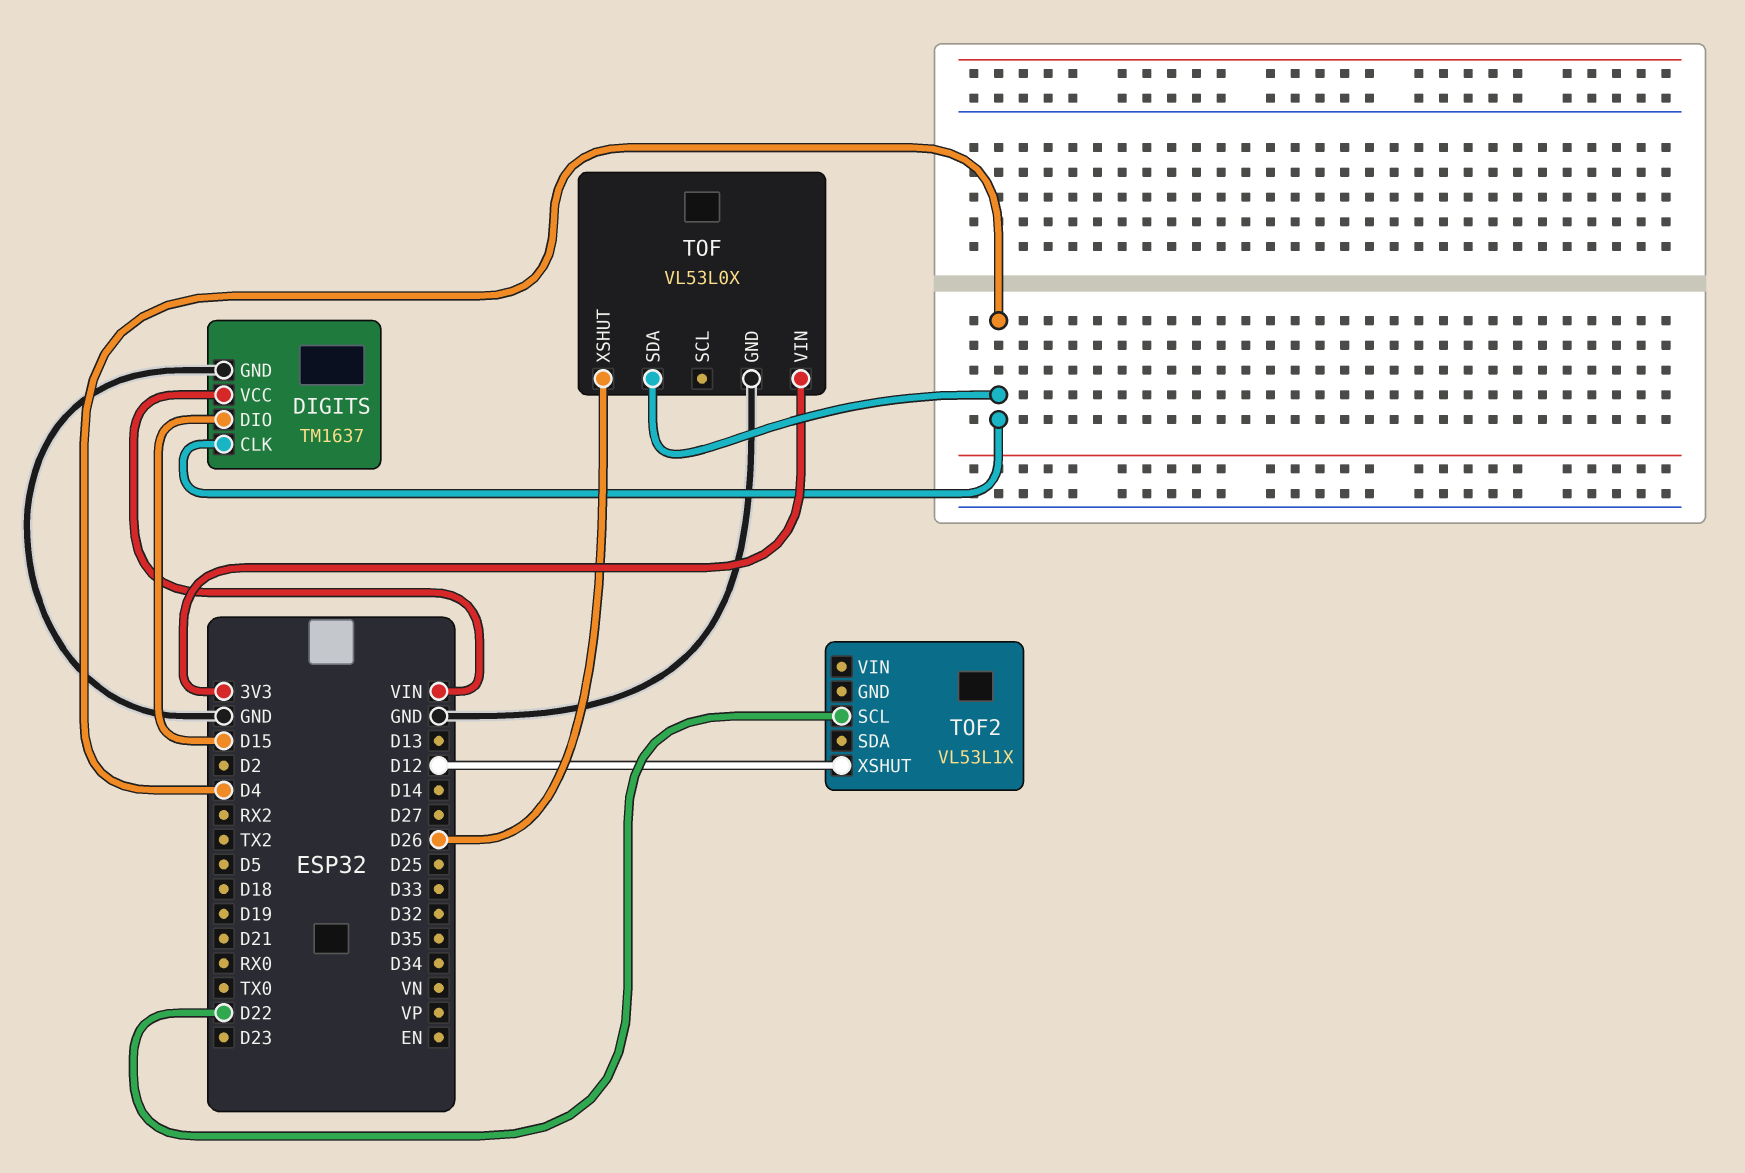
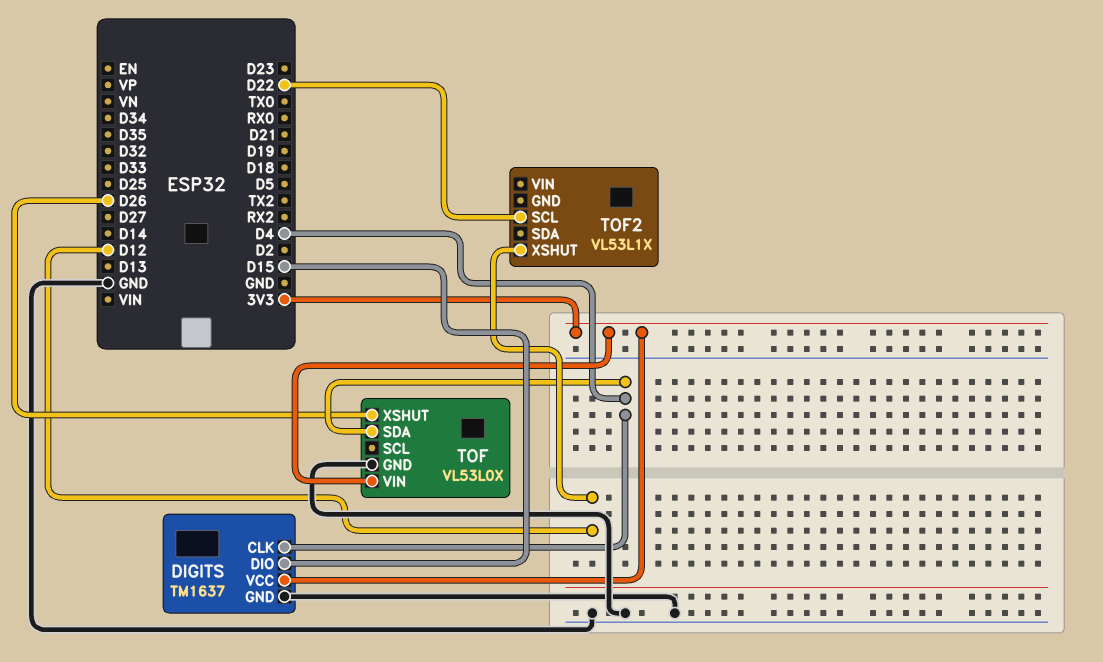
DIGITS pin VCC: VIN -> 3V3

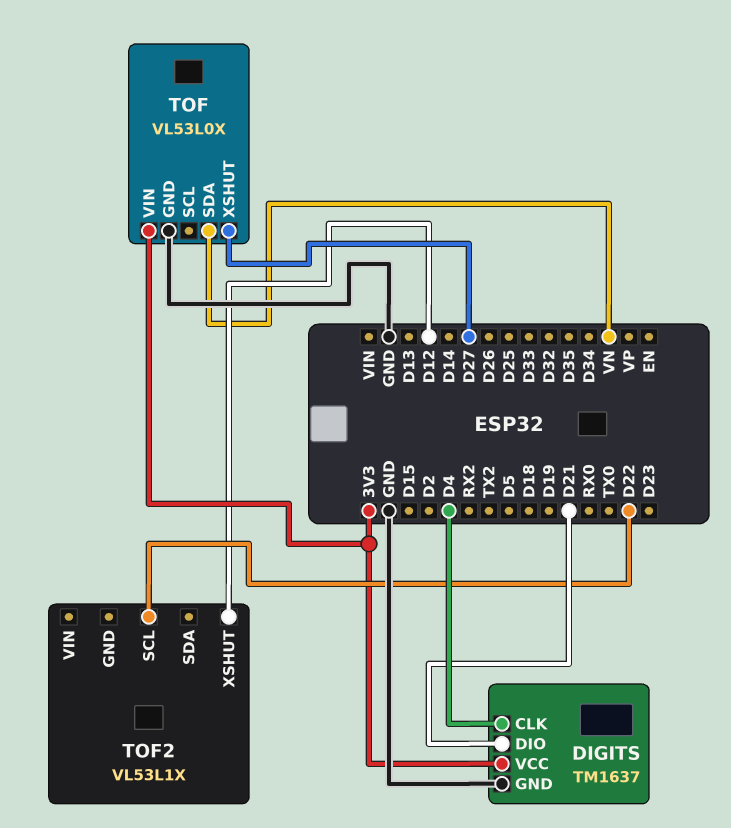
DIGITS pin DIO: D15 -> D21
TOF pin SDA: D4 -> VN
TOF pin XSHUT: D26 -> D27

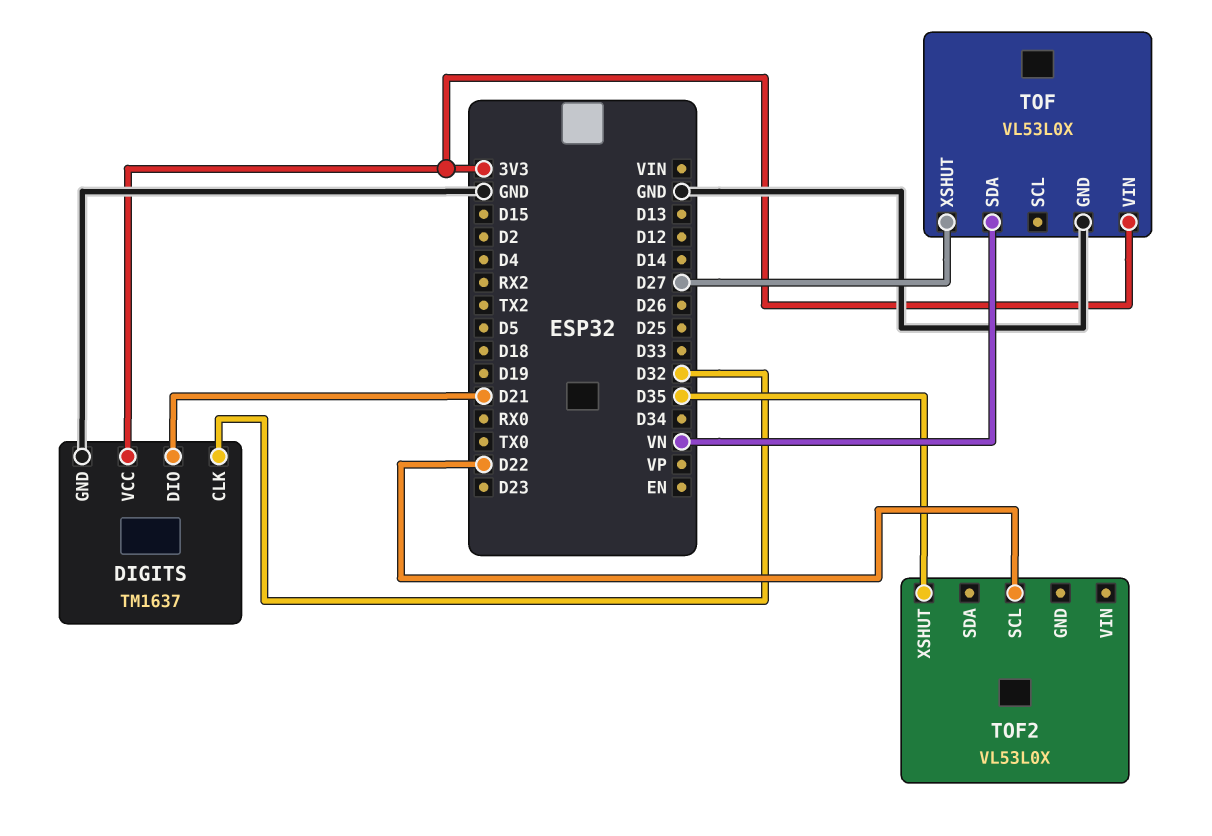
DIGITS pin CLK: D4 -> D32
TOF2: VL53L1X -> VL53L0X
TOF2 pin XSHUT: D12 -> D35

